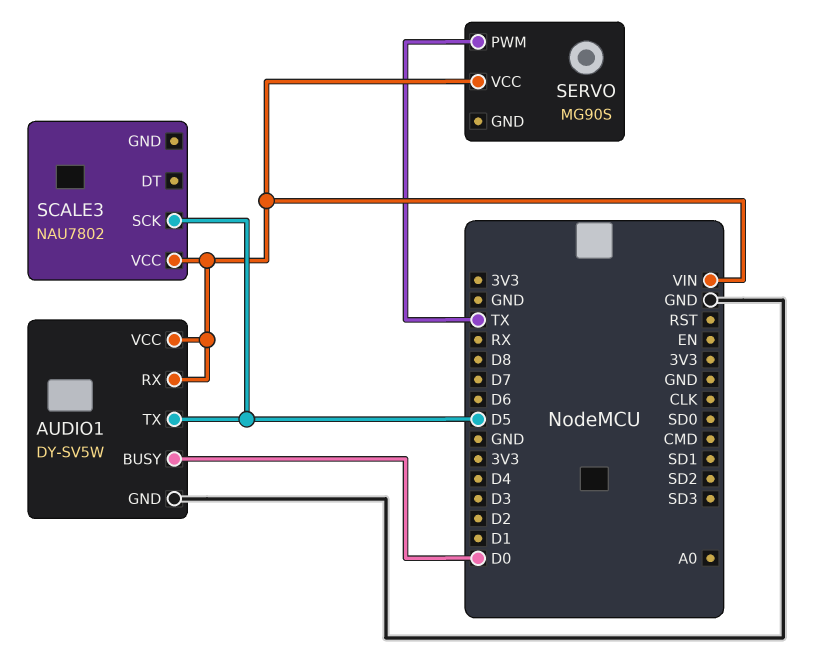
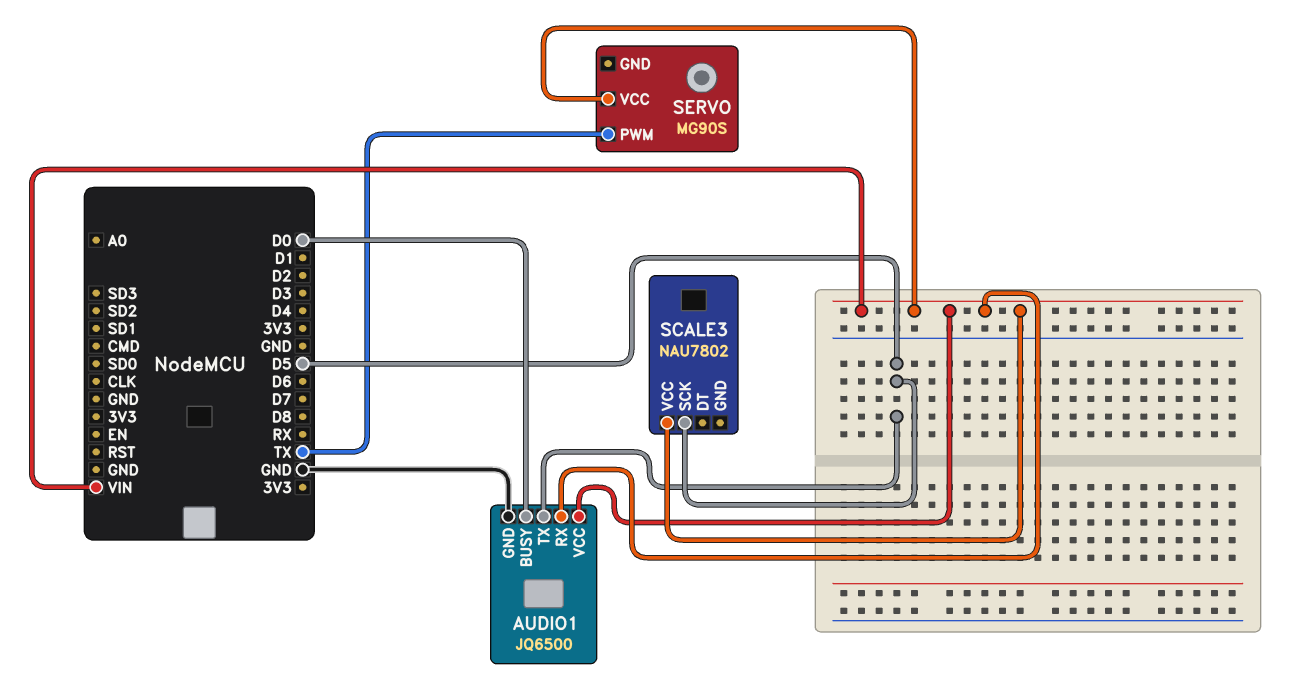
AUDIO1: DY-SV5W -> JQ6500

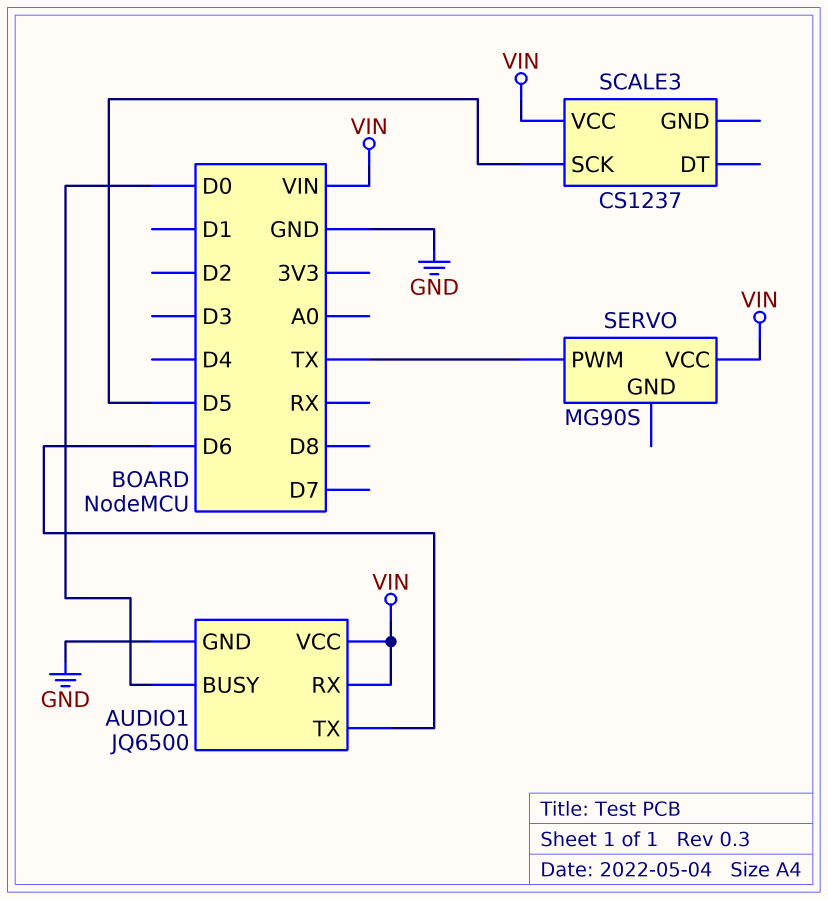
AUDIO1 pin TX: D5 -> D6
SCALE3: NAU7802 -> CS1237

